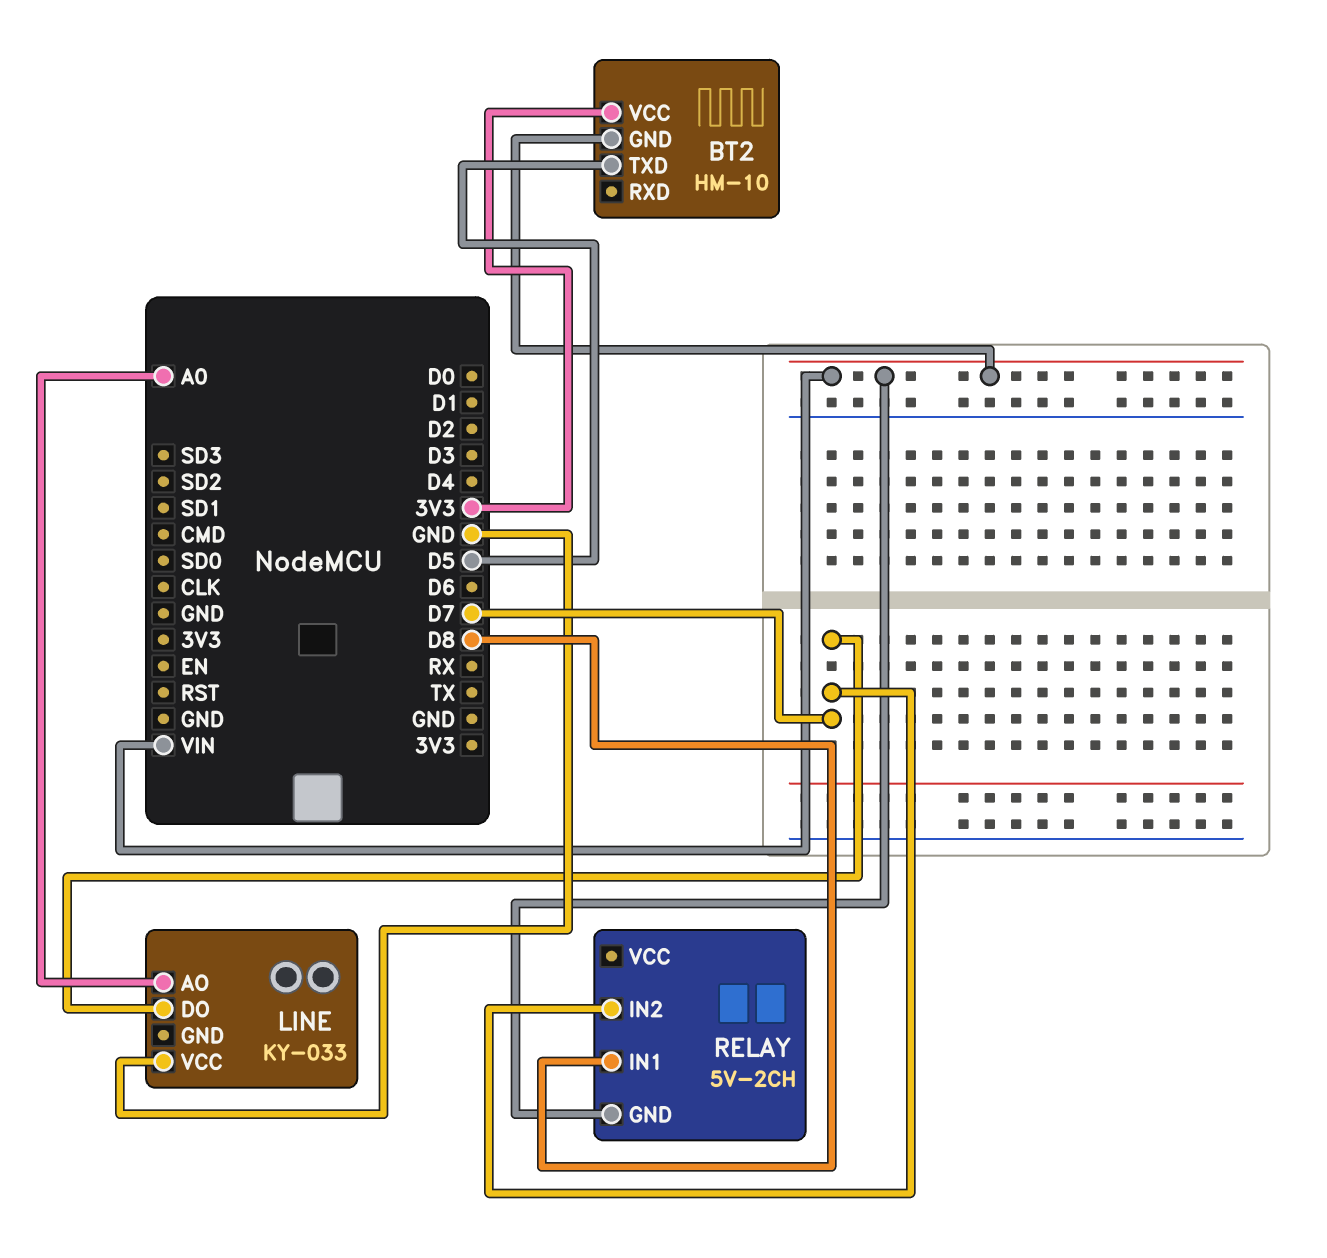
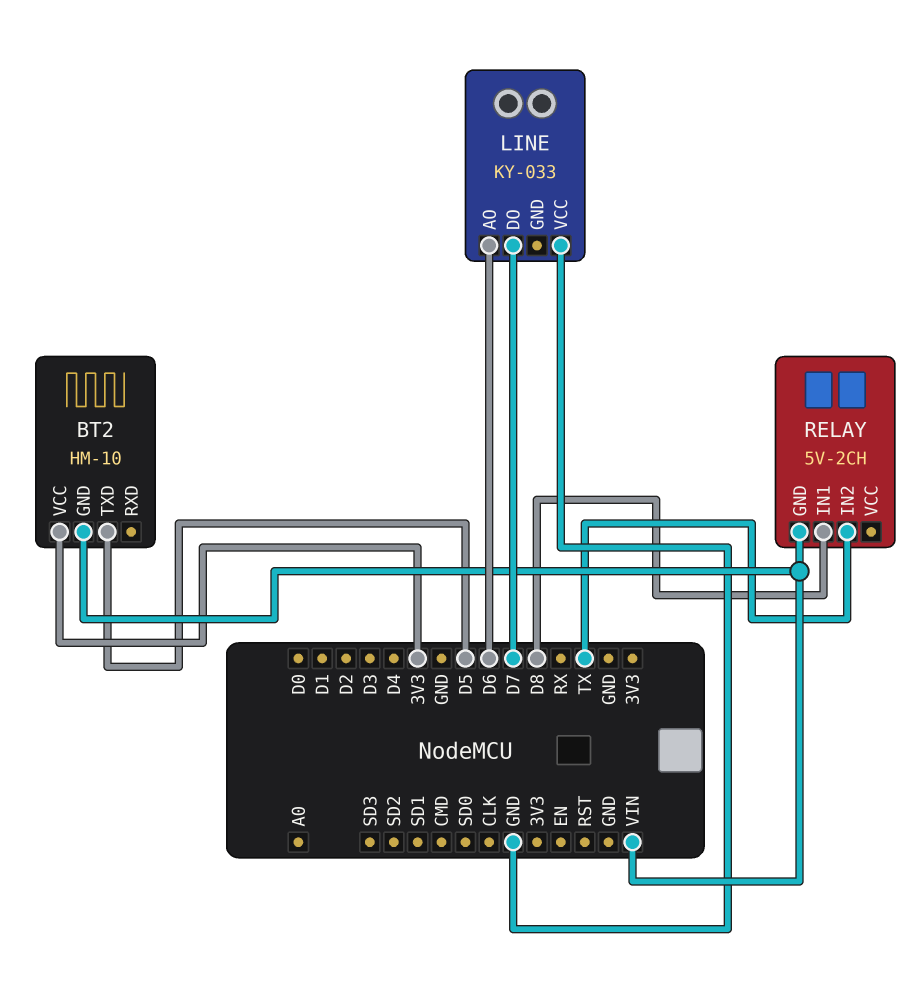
LINE pin AO: A0 -> D6
RELAY pin IN2: D7 -> TX

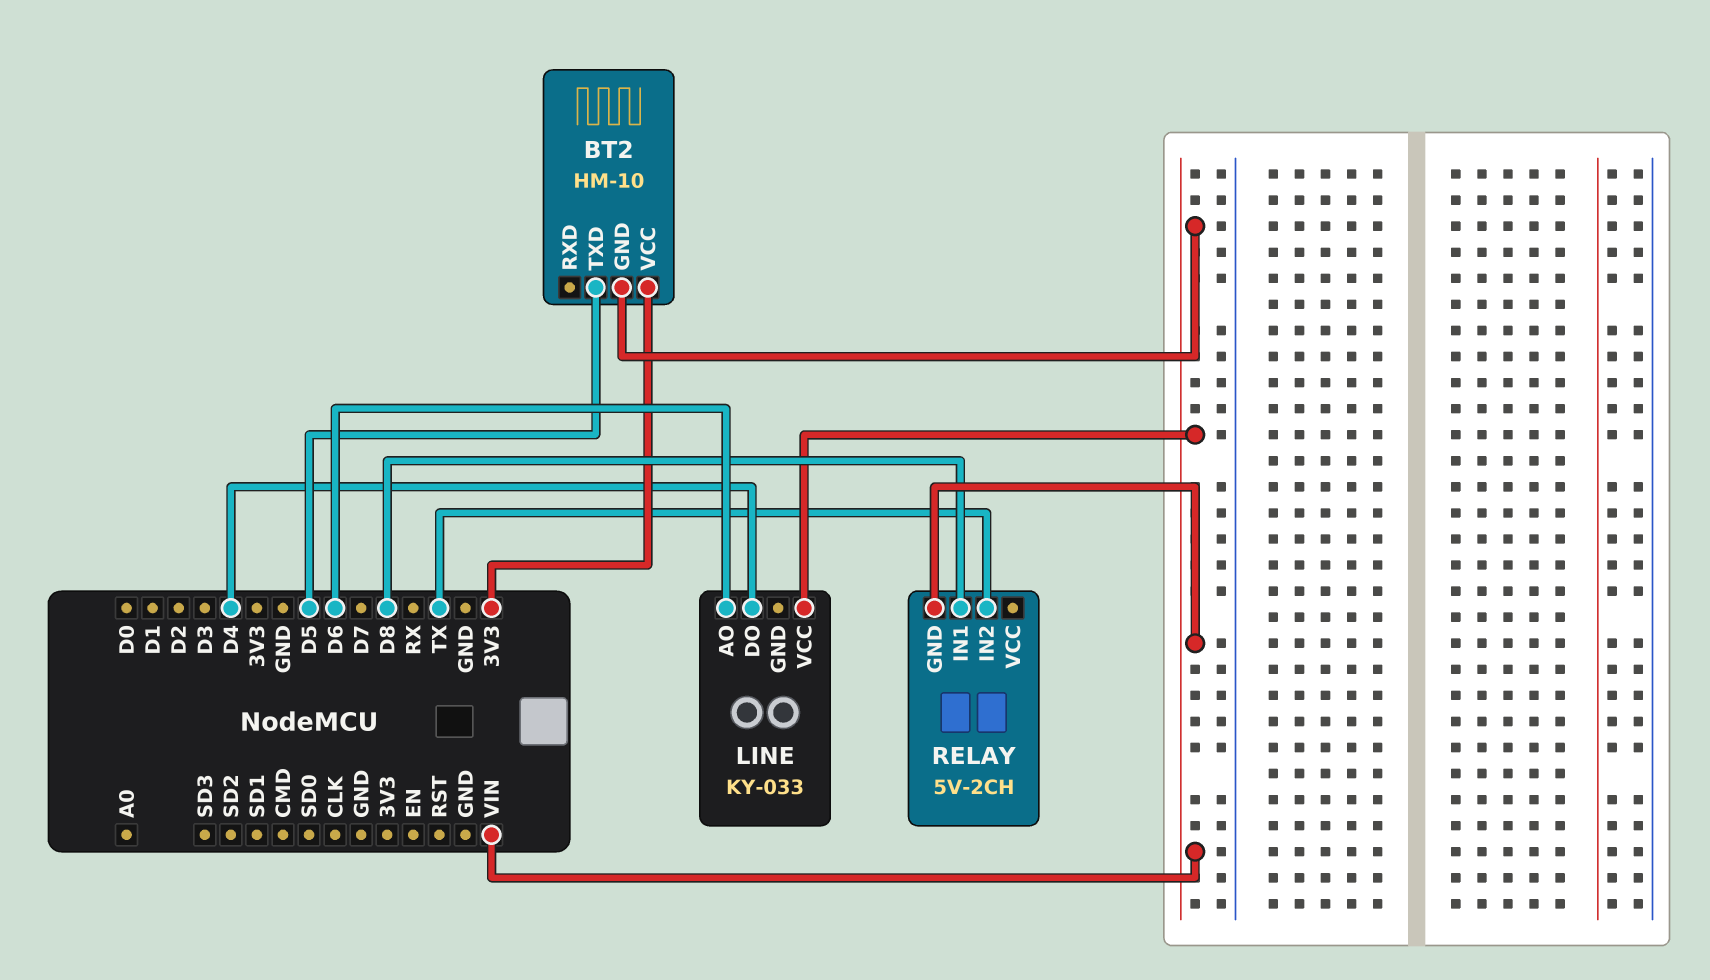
LINE pin DO: D7 -> D4
LINE pin VCC: GND -> VIN

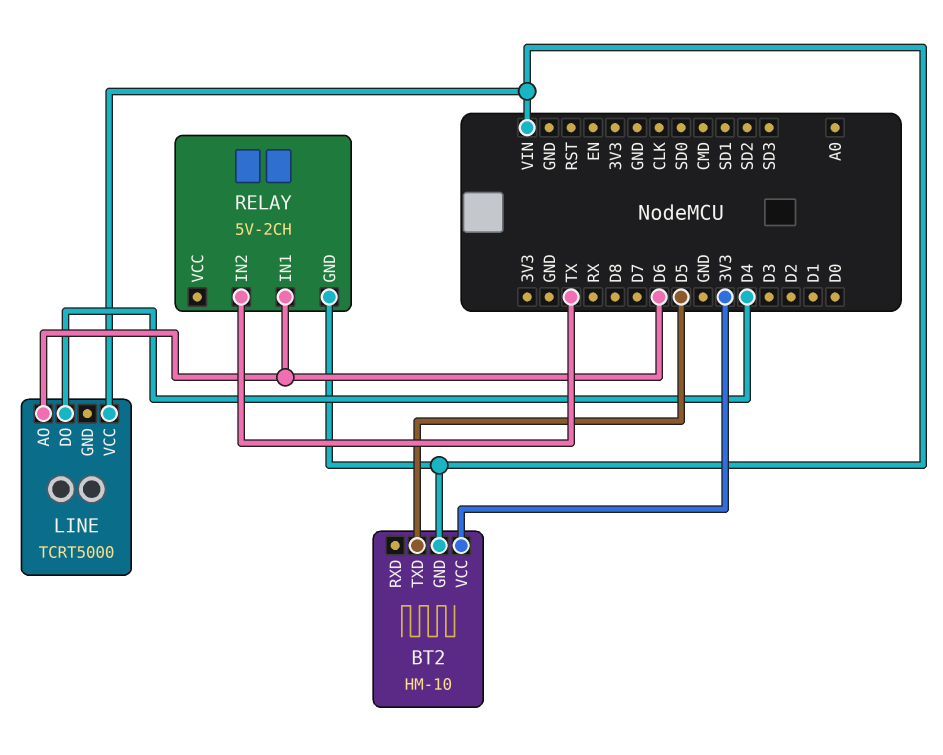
LINE: KY-033 -> TCRT5000
RELAY pin IN1: D8 -> D6

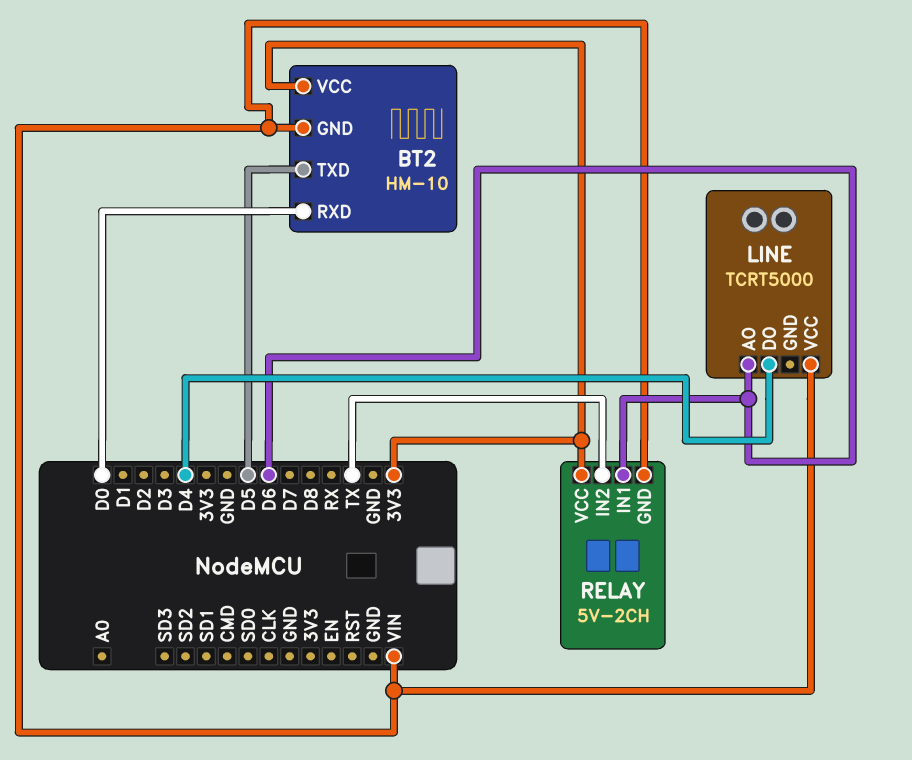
BT2 pin RXD: none -> D0
RELAY pin VCC: none -> 3V3

